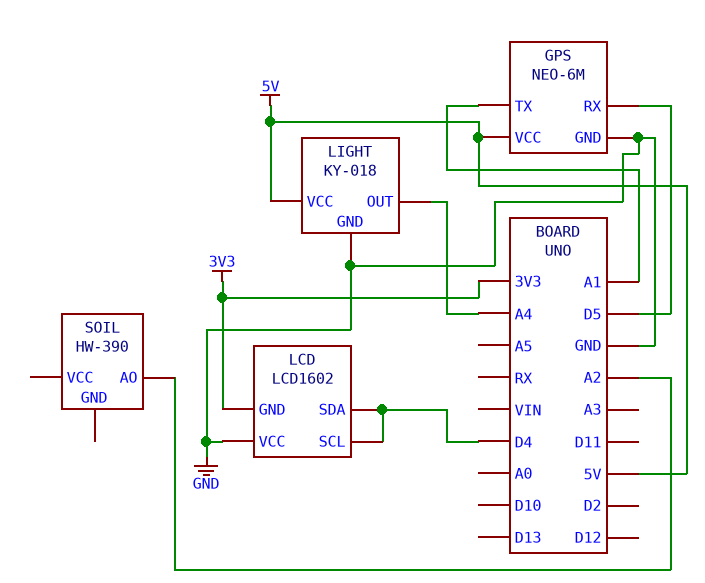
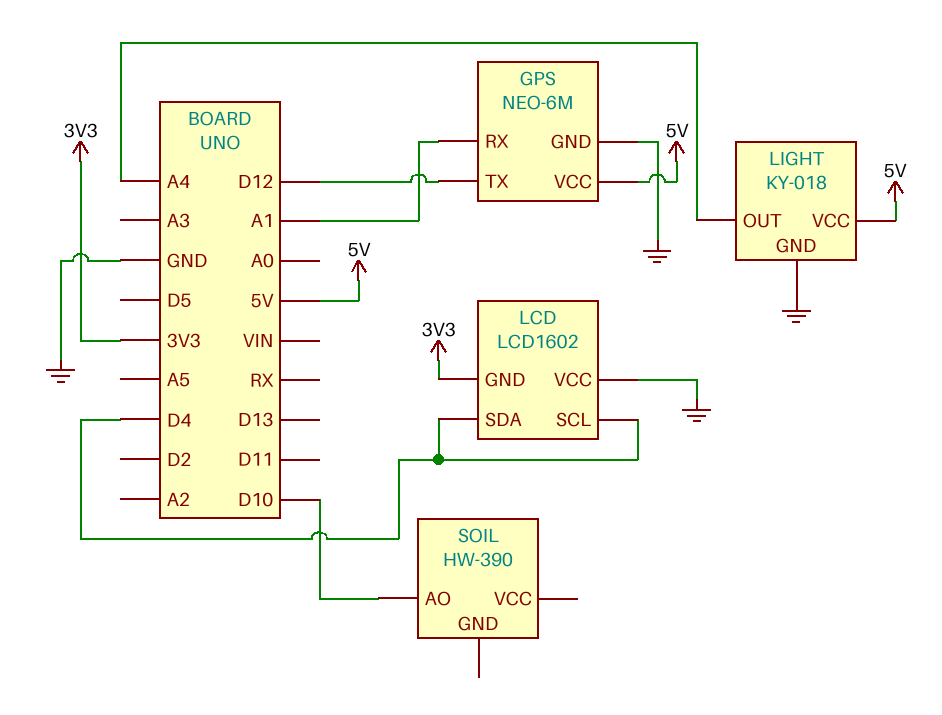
GPS pin RX: D5 -> A1
GPS pin TX: A1 -> D12
SOIL pin AO: A2 -> D10

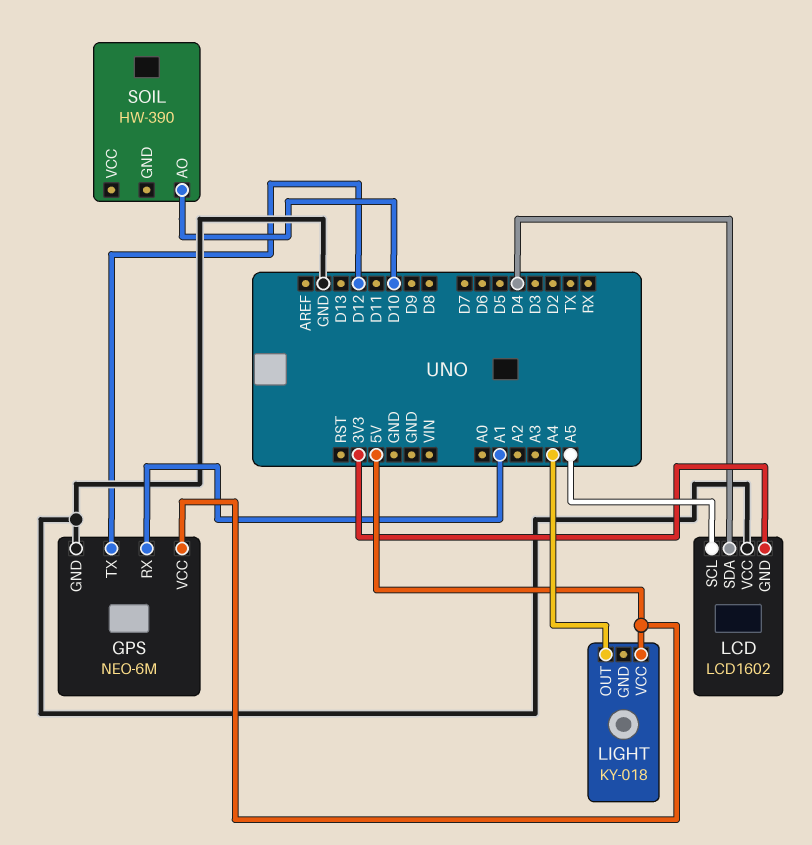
LCD pin SCL: D4 -> A5
LIGHT pin GND: GND -> none

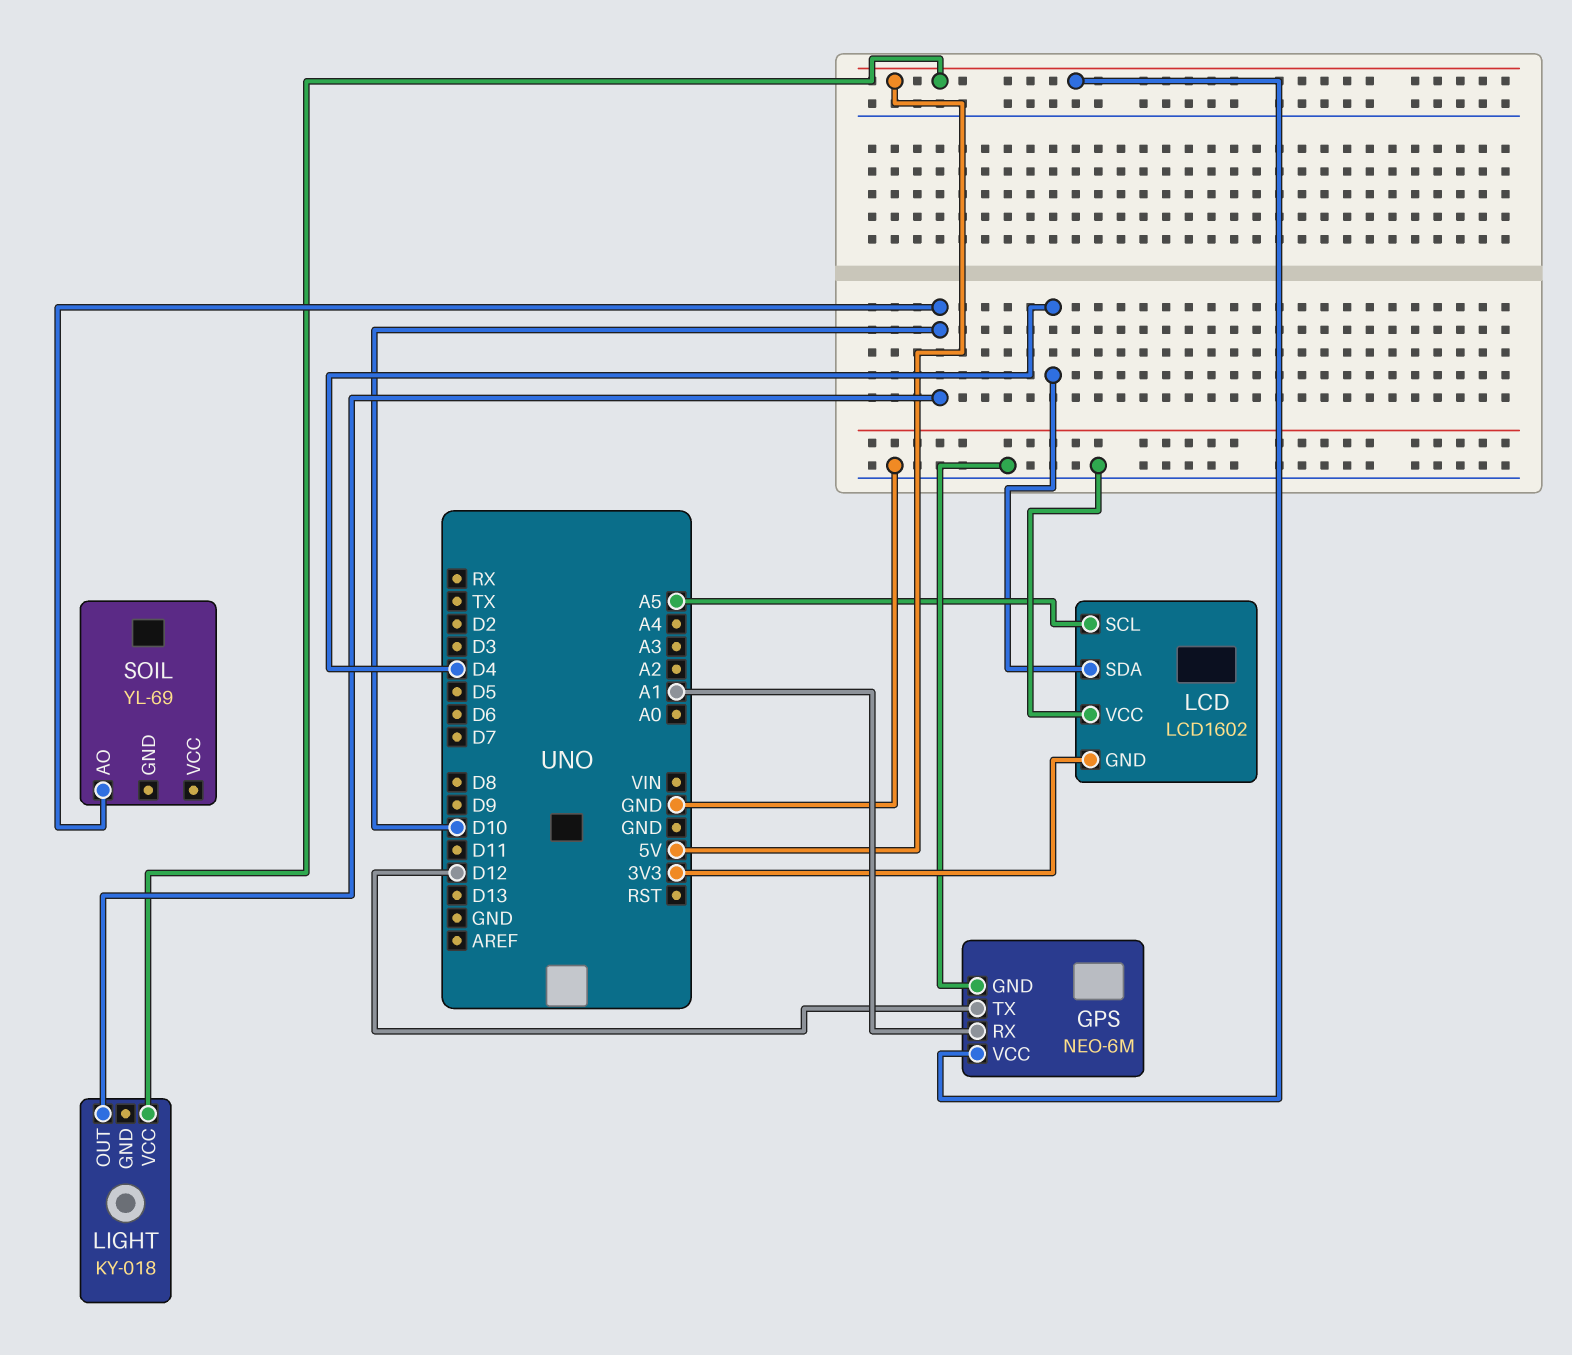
LIGHT pin OUT: A4 -> D10
SOIL: HW-390 -> YL-69

